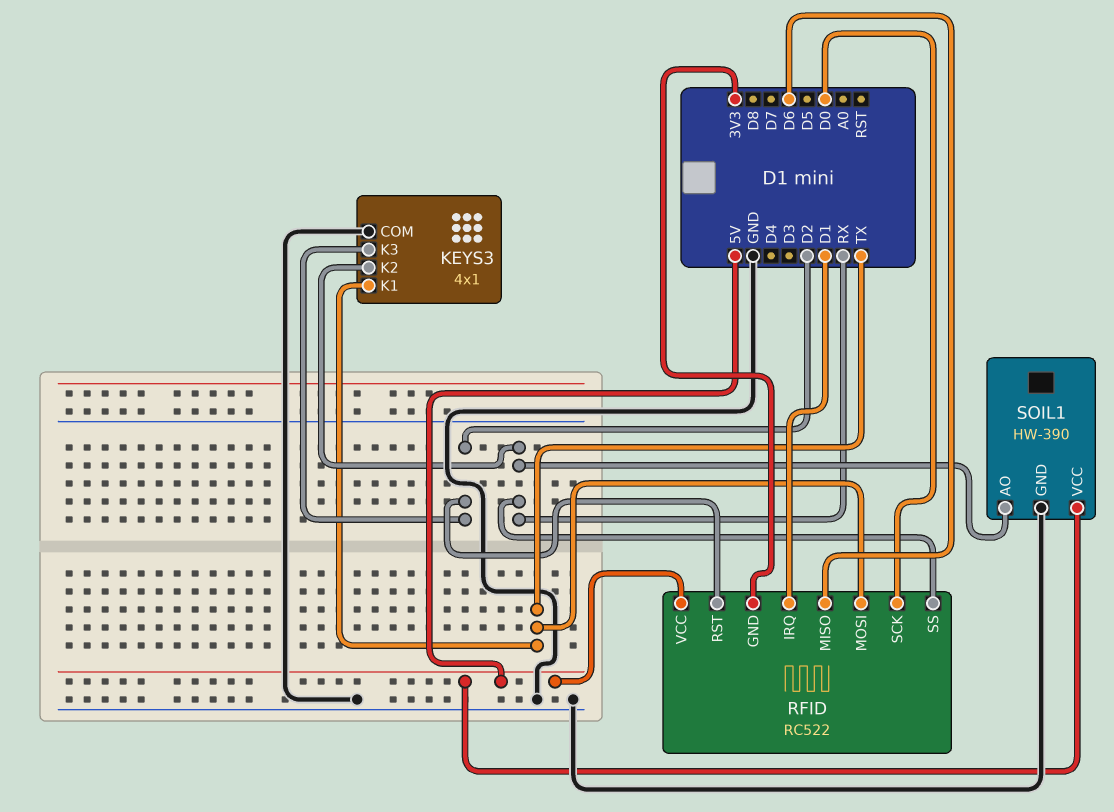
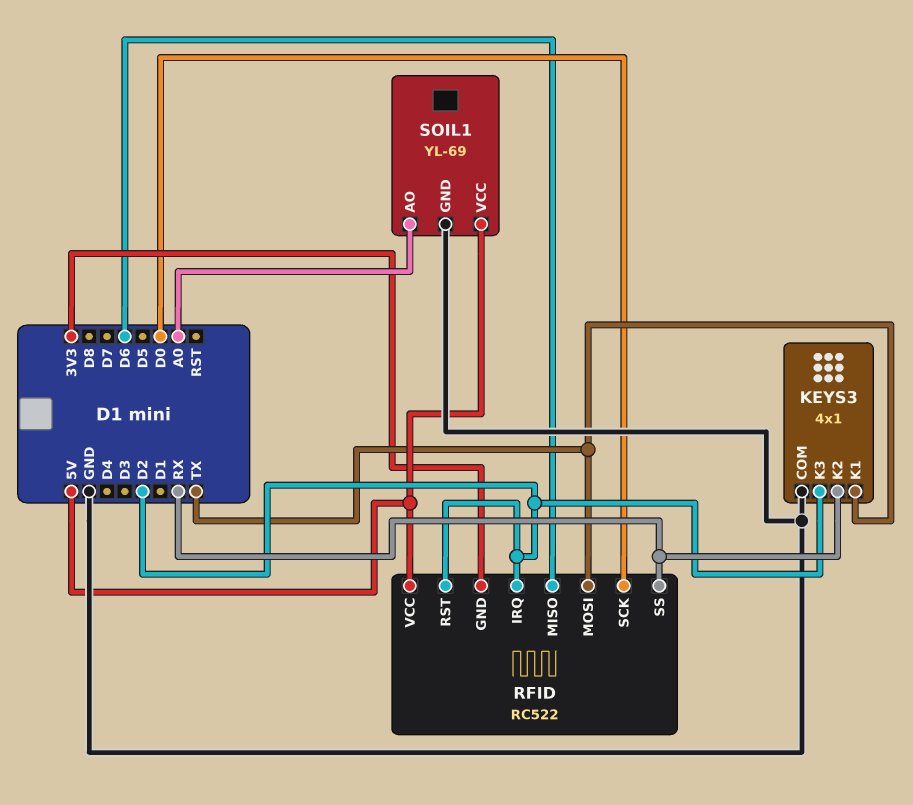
RFID pin IRQ: D1 -> D2
SOIL1: HW-390 -> YL-69
SOIL1 pin AO: RX -> A0

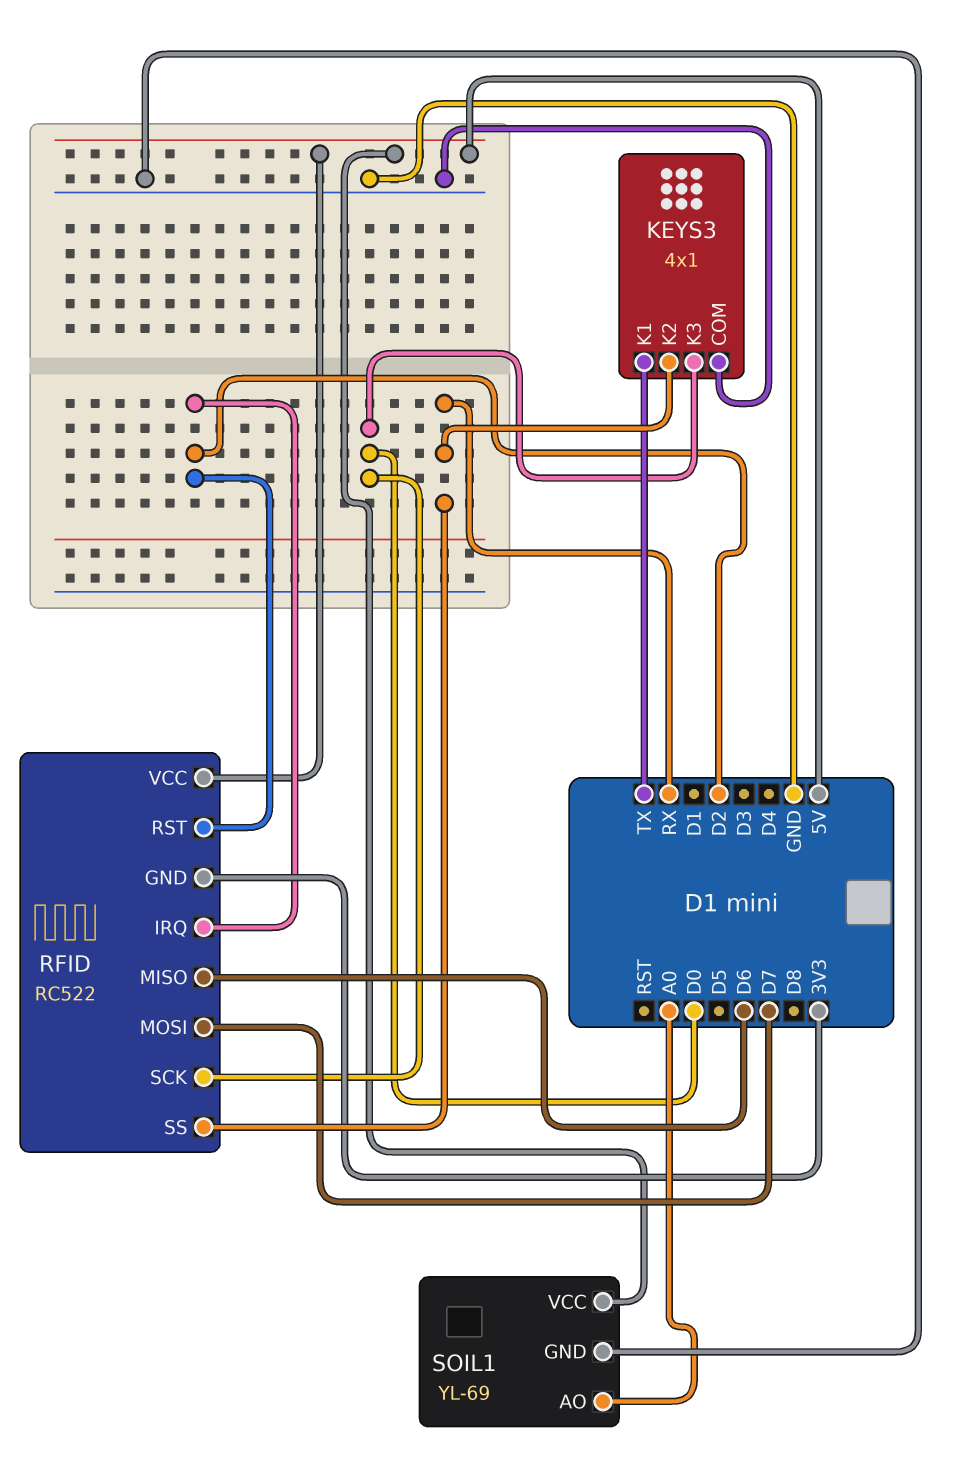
KEYS3 pin K3: D2 -> D0
RFID pin MOSI: TX -> D7

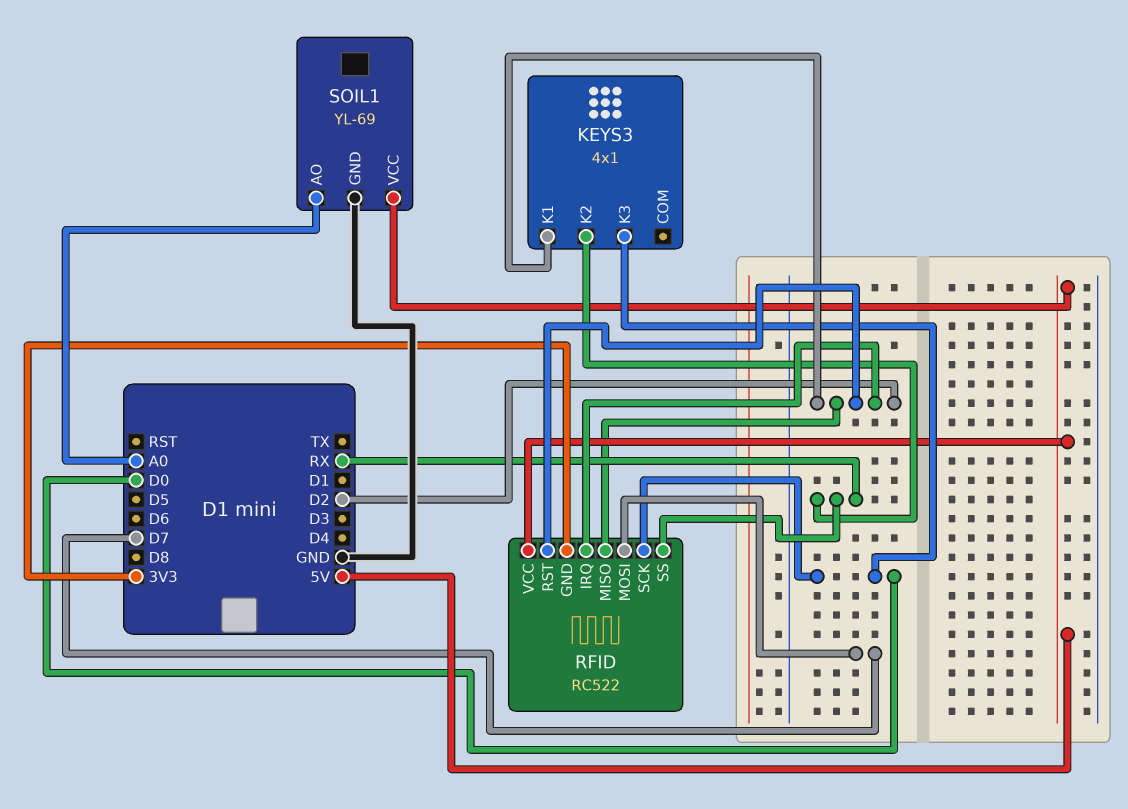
KEYS3 pin COM: GND -> none
KEYS3 pin K1: TX -> D2
RFID pin MISO: D6 -> D2

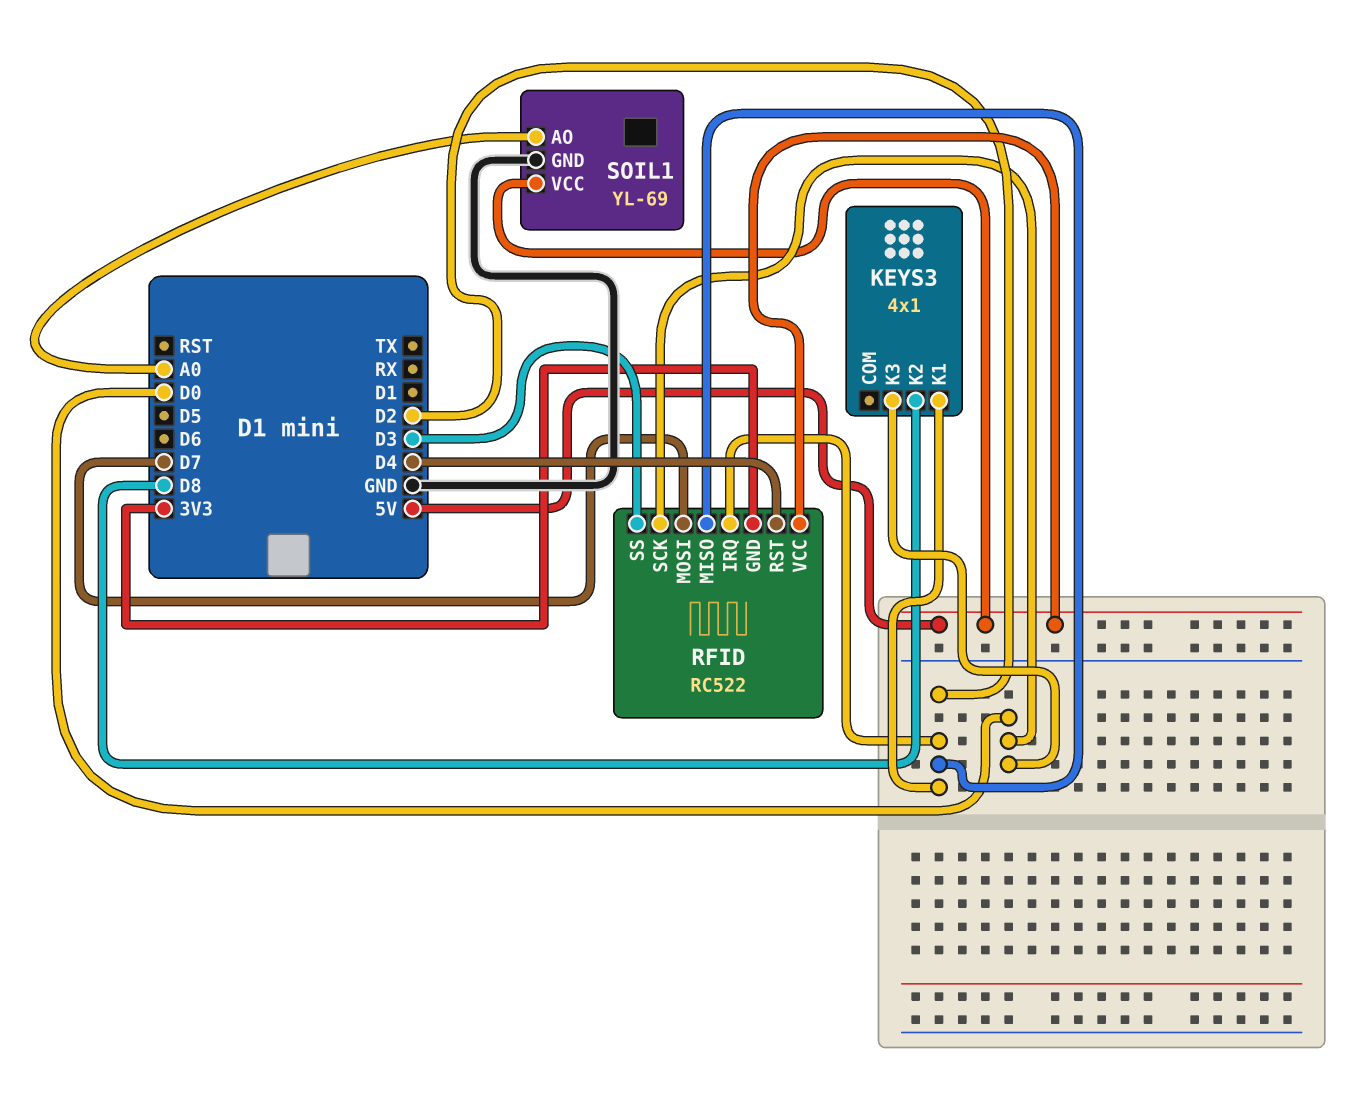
KEYS3 pin K2: RX -> D8
RFID pin RST: D2 -> D4
RFID pin SS: RX -> D3

